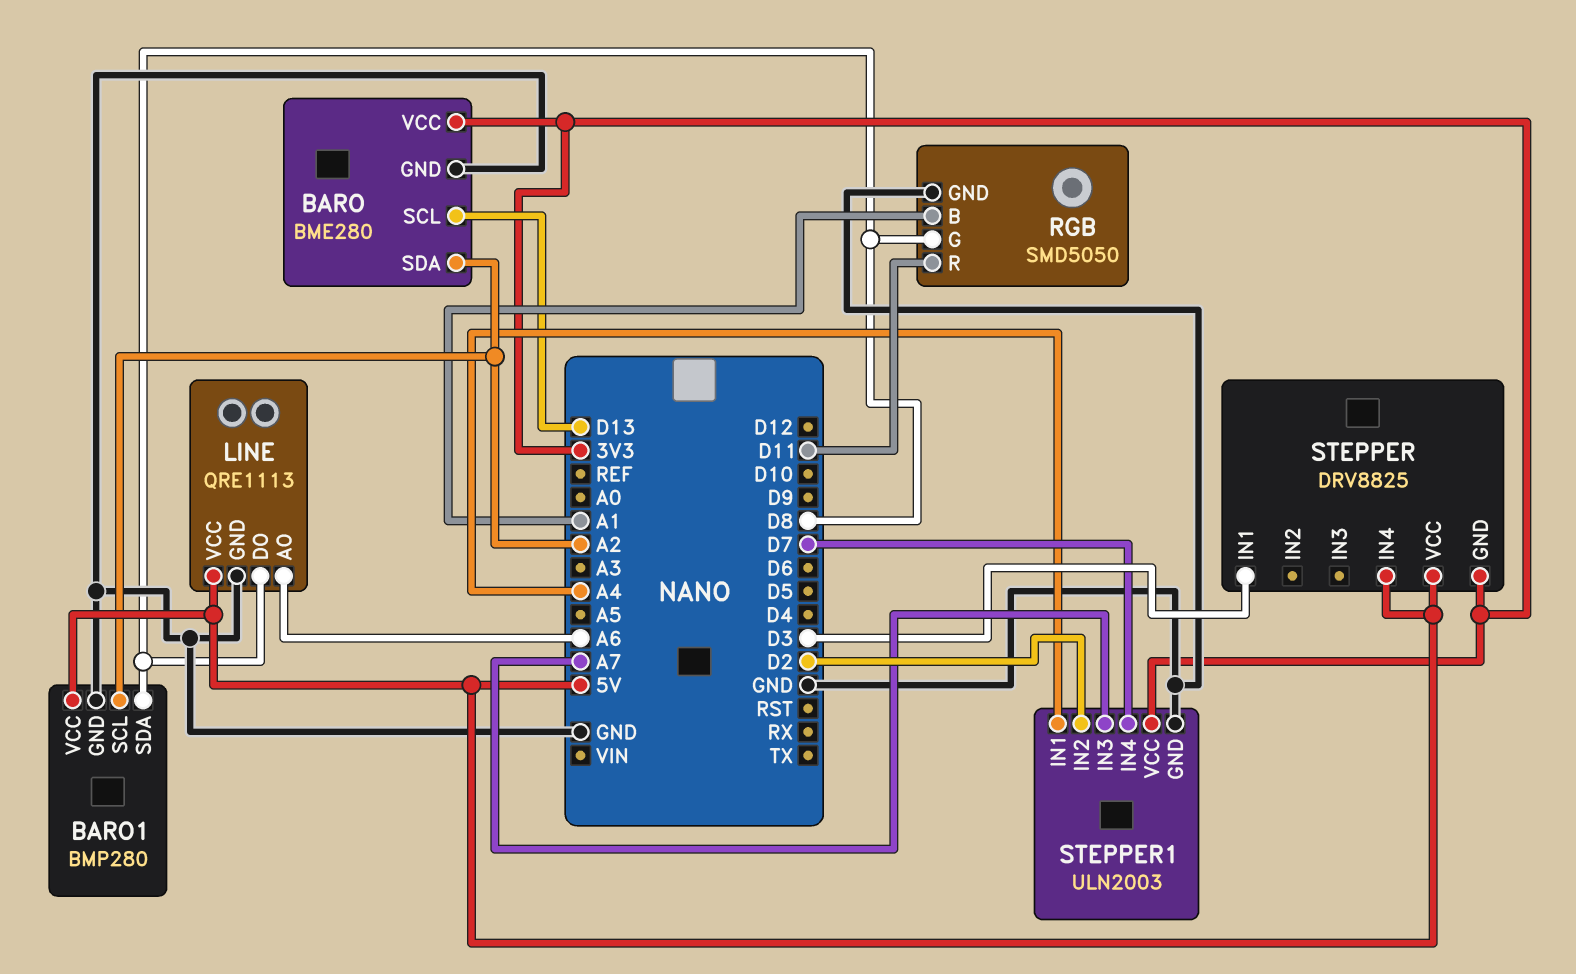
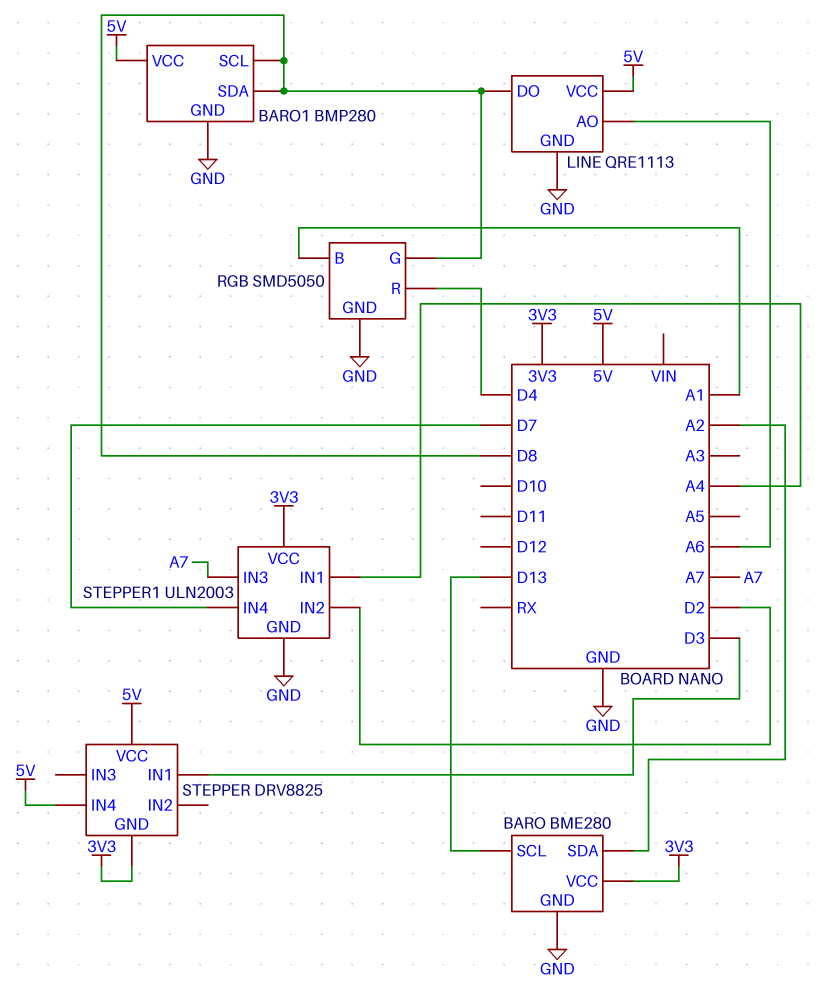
BARO1 pin SCL: A2 -> D8
RGB pin R: D11 -> D4

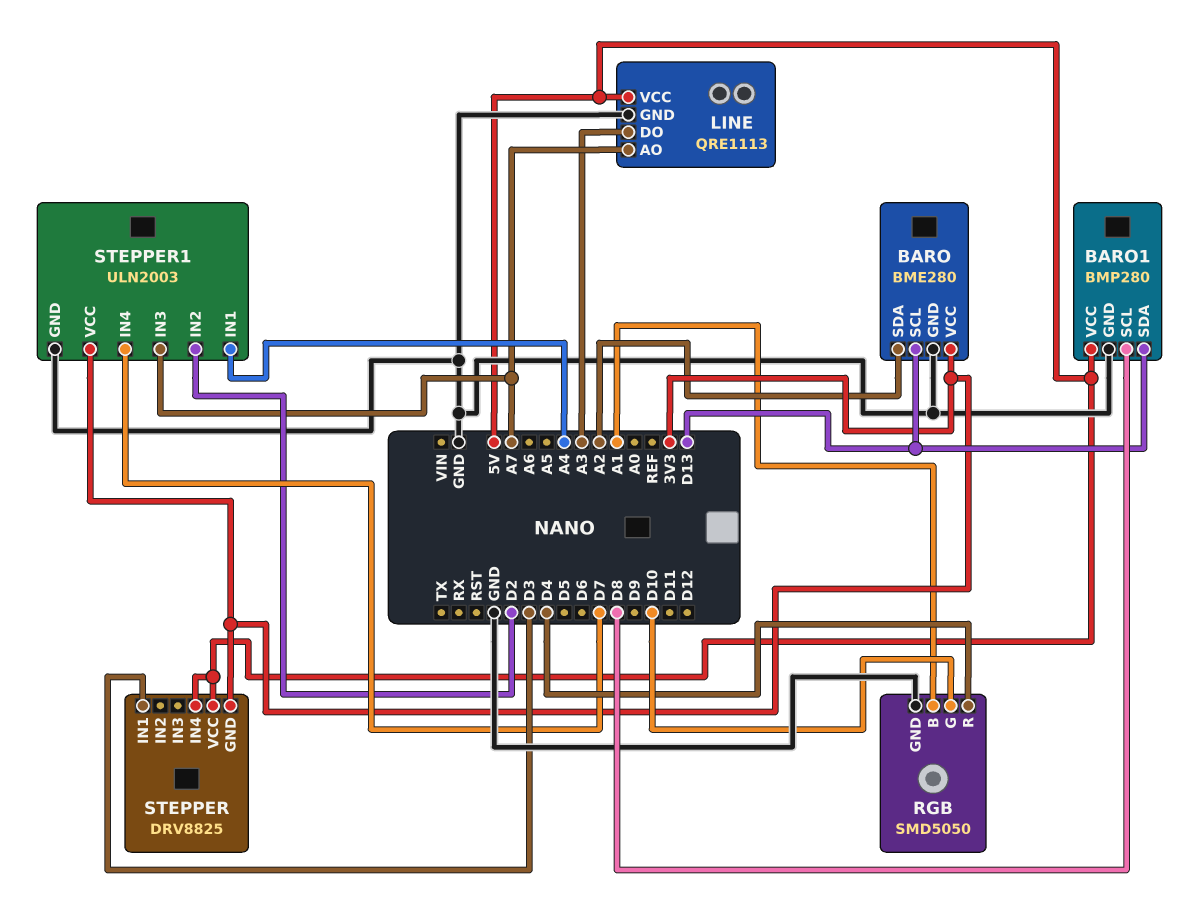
BARO1 pin SDA: D8 -> D13
LINE pin AO: A6 -> A7
LINE pin DO: D8 -> A3
RGB pin G: D8 -> D10

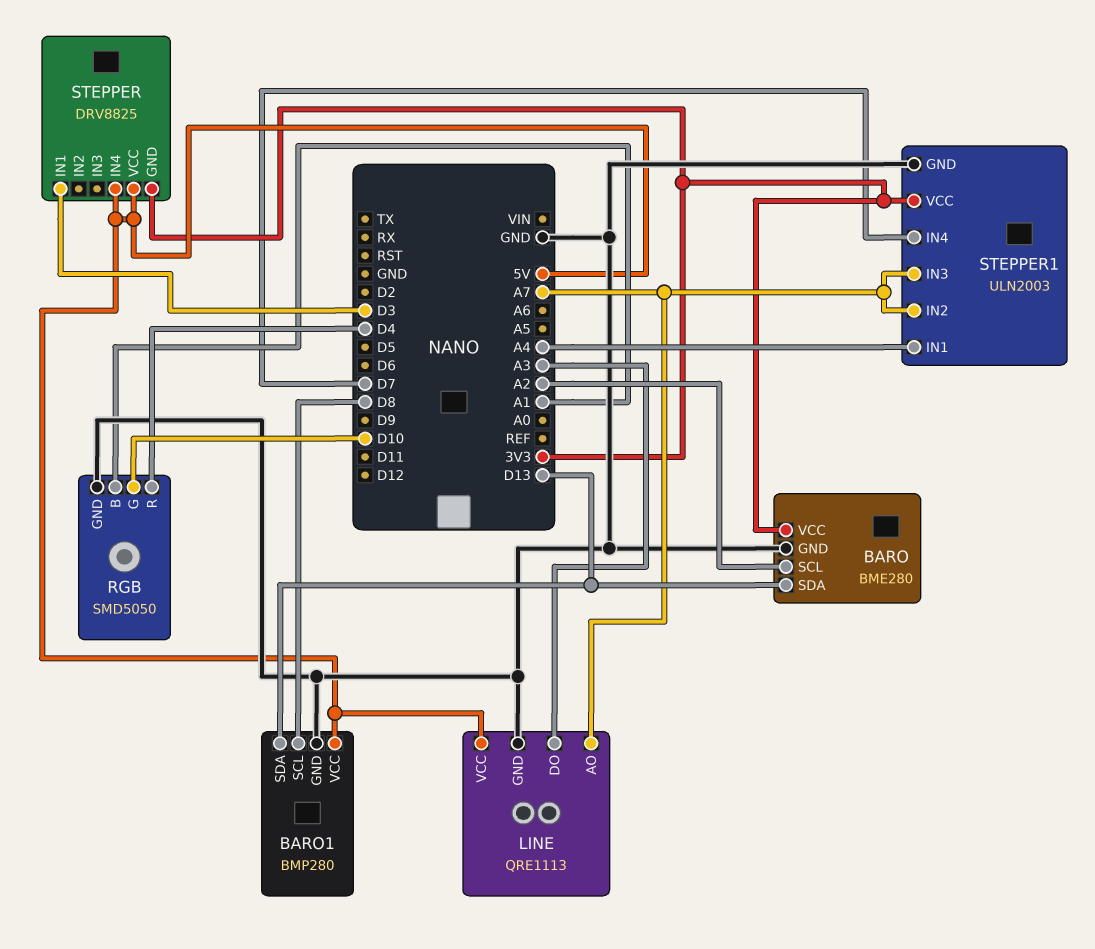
BARO pin SCL: D13 -> A2
BARO pin SDA: A2 -> D13
STEPPER1 pin IN2: D2 -> A7

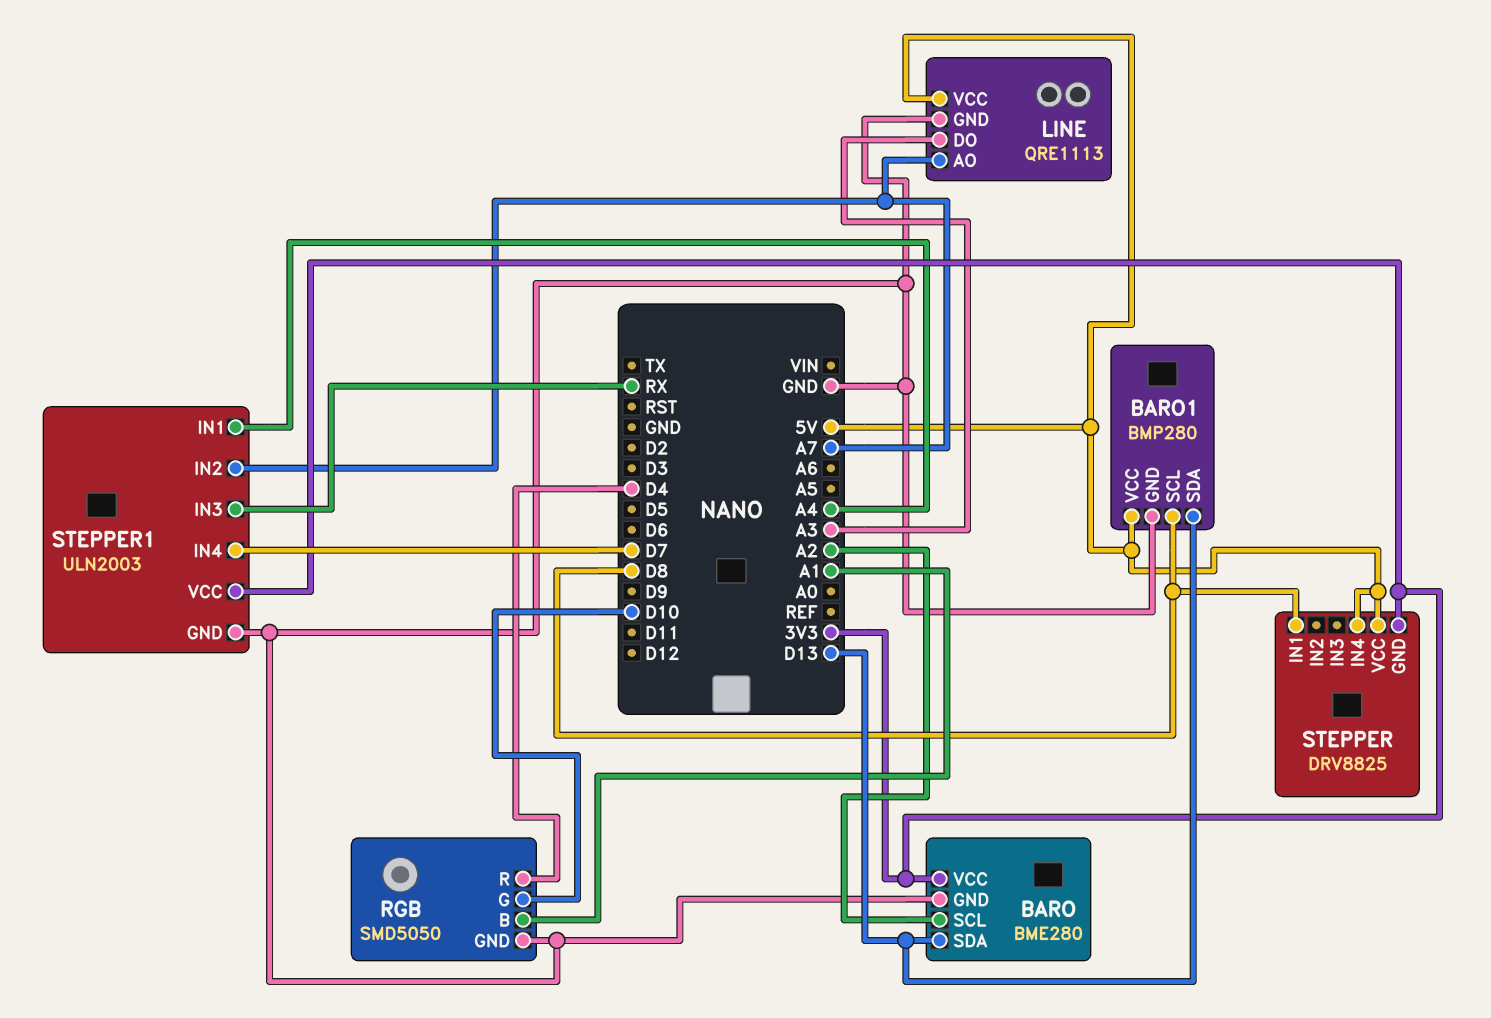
STEPPER pin IN1: D3 -> D8
STEPPER1 pin IN3: A7 -> RX

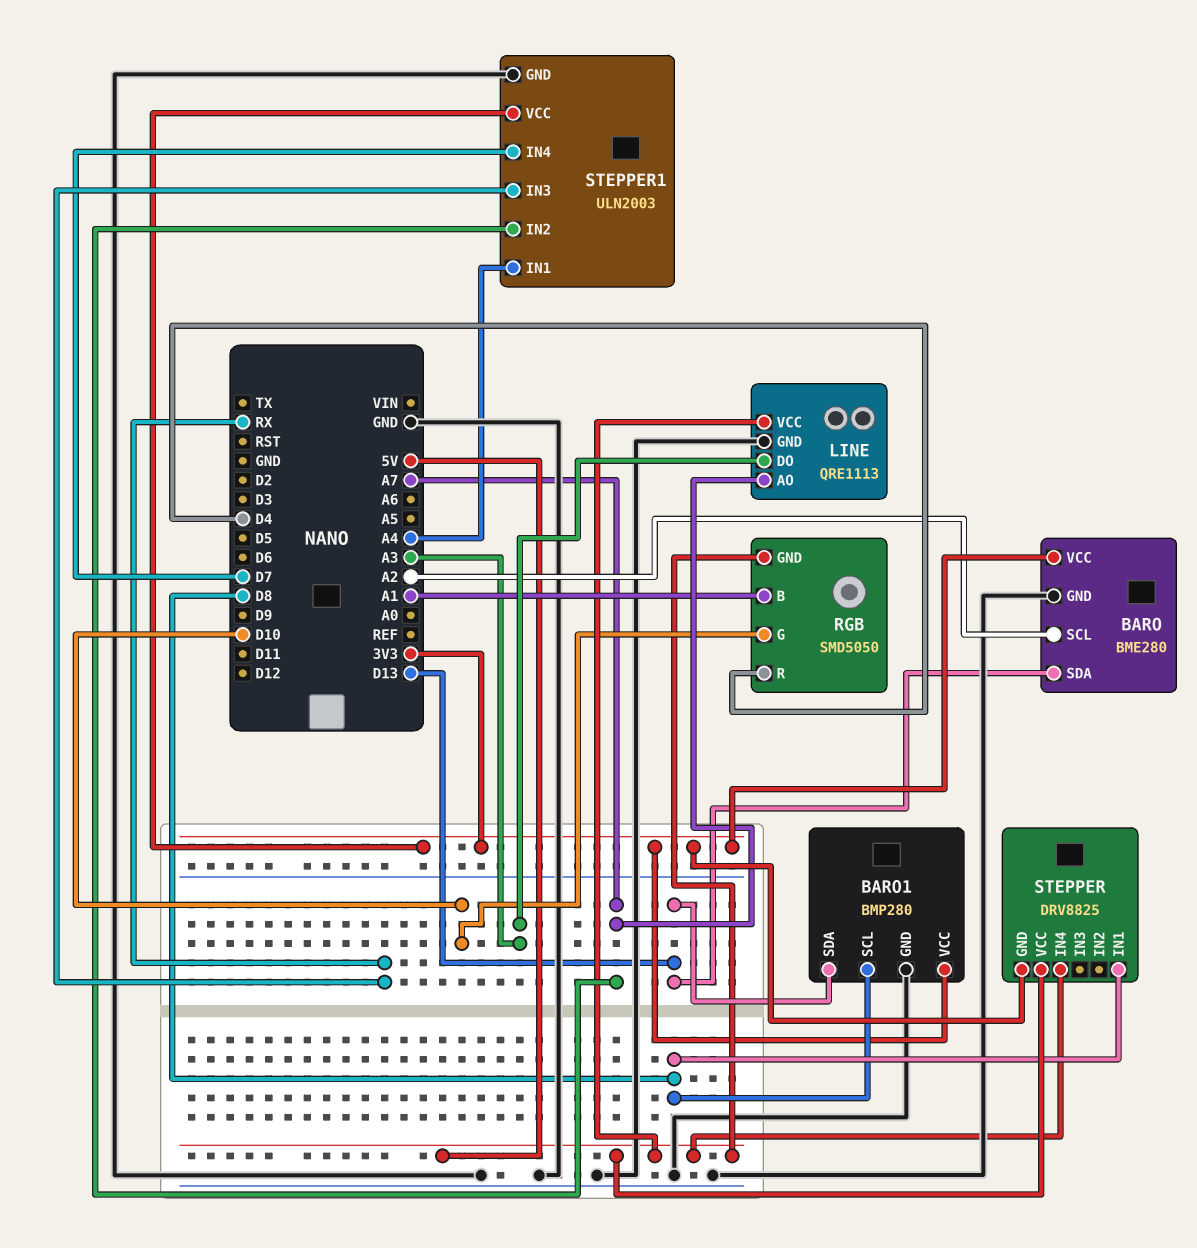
BARO1 pin VCC: 5V -> 3V3
RGB pin GND: GND -> 5V

